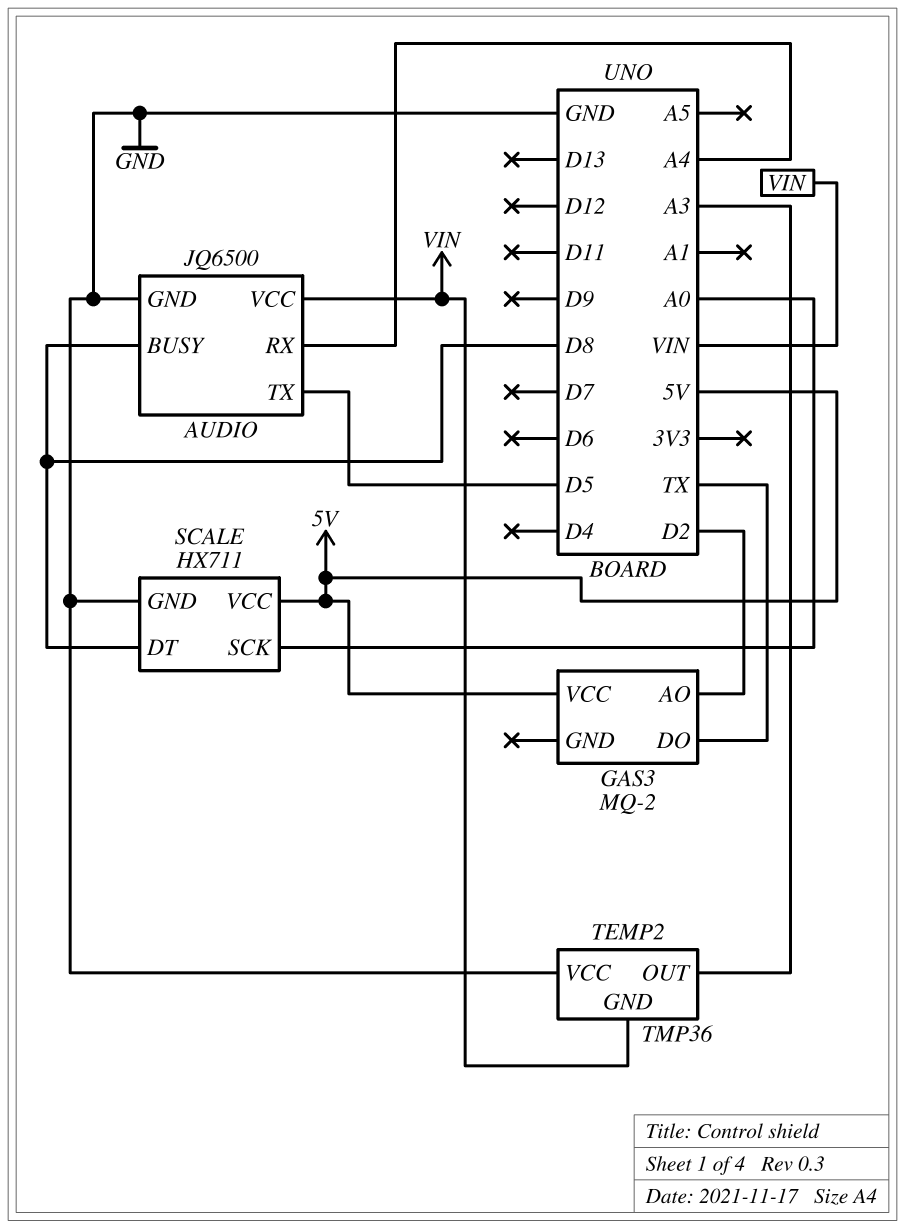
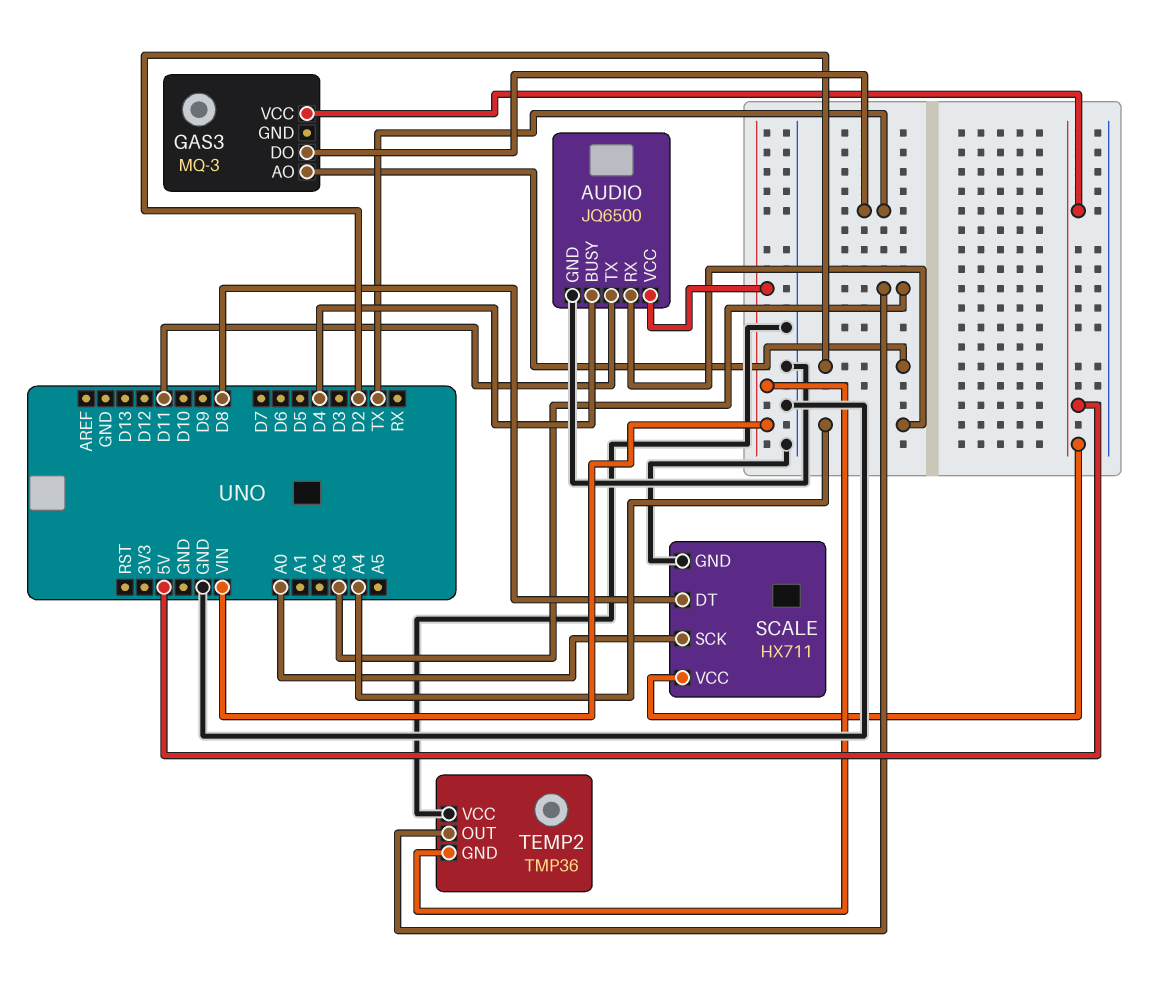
AUDIO pin BUSY: D8 -> D4
AUDIO pin TX: D5 -> D11
GAS3: MQ-2 -> MQ-3

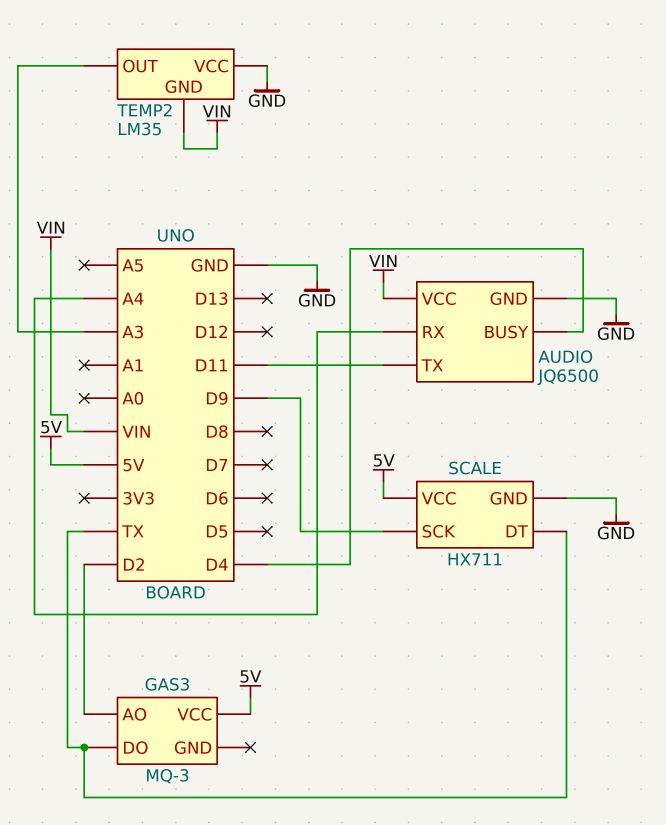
SCALE pin DT: D8 -> TX
SCALE pin SCK: A0 -> D9
TEMP2: TMP36 -> LM35

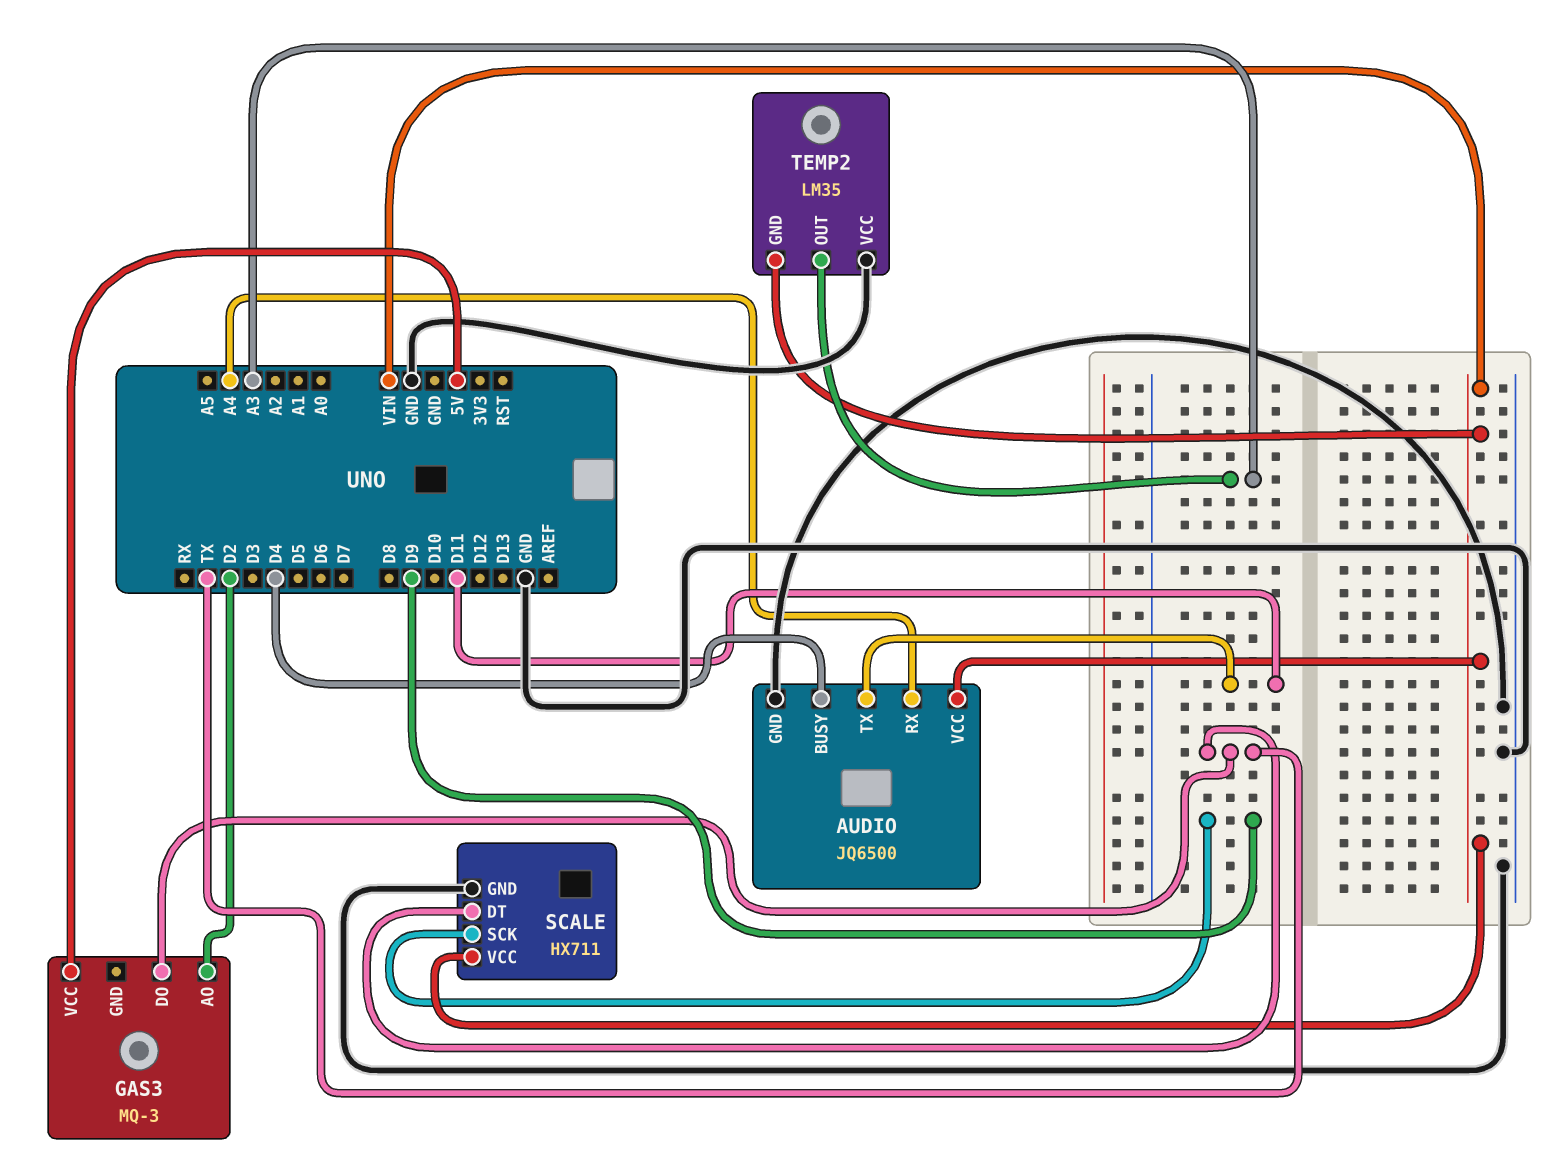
SCALE pin VCC: 5V -> VIN

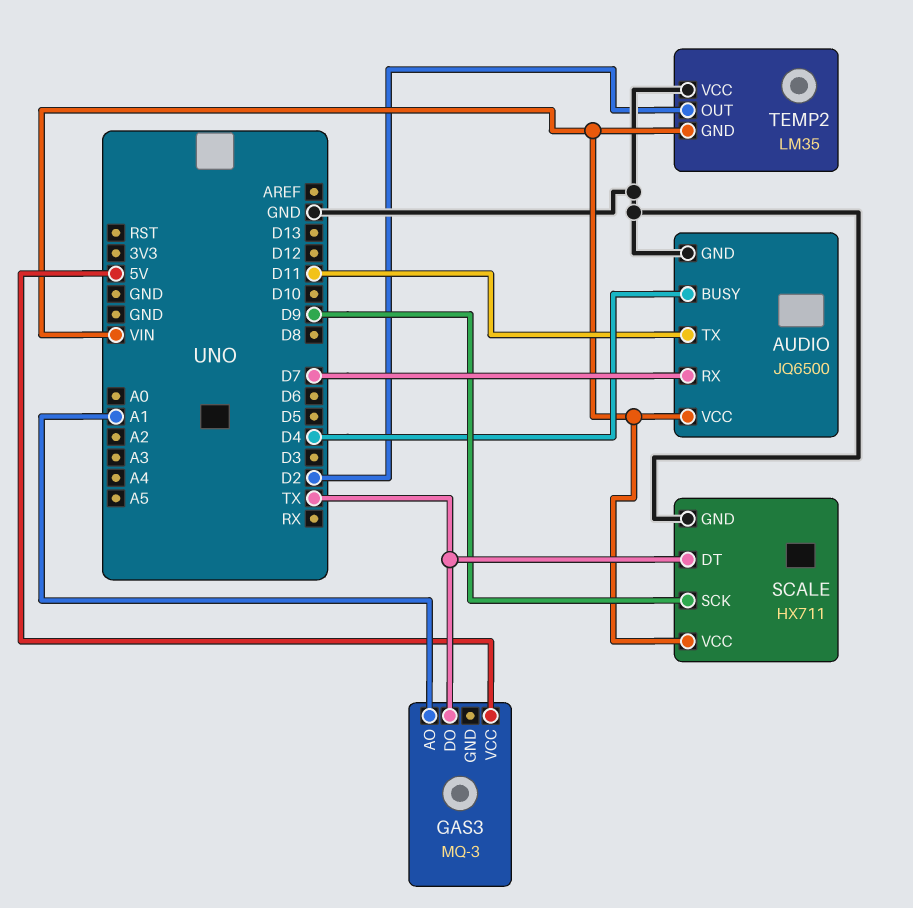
AUDIO pin RX: A4 -> D7
GAS3 pin AO: D2 -> A1
TEMP2 pin OUT: A3 -> D2

